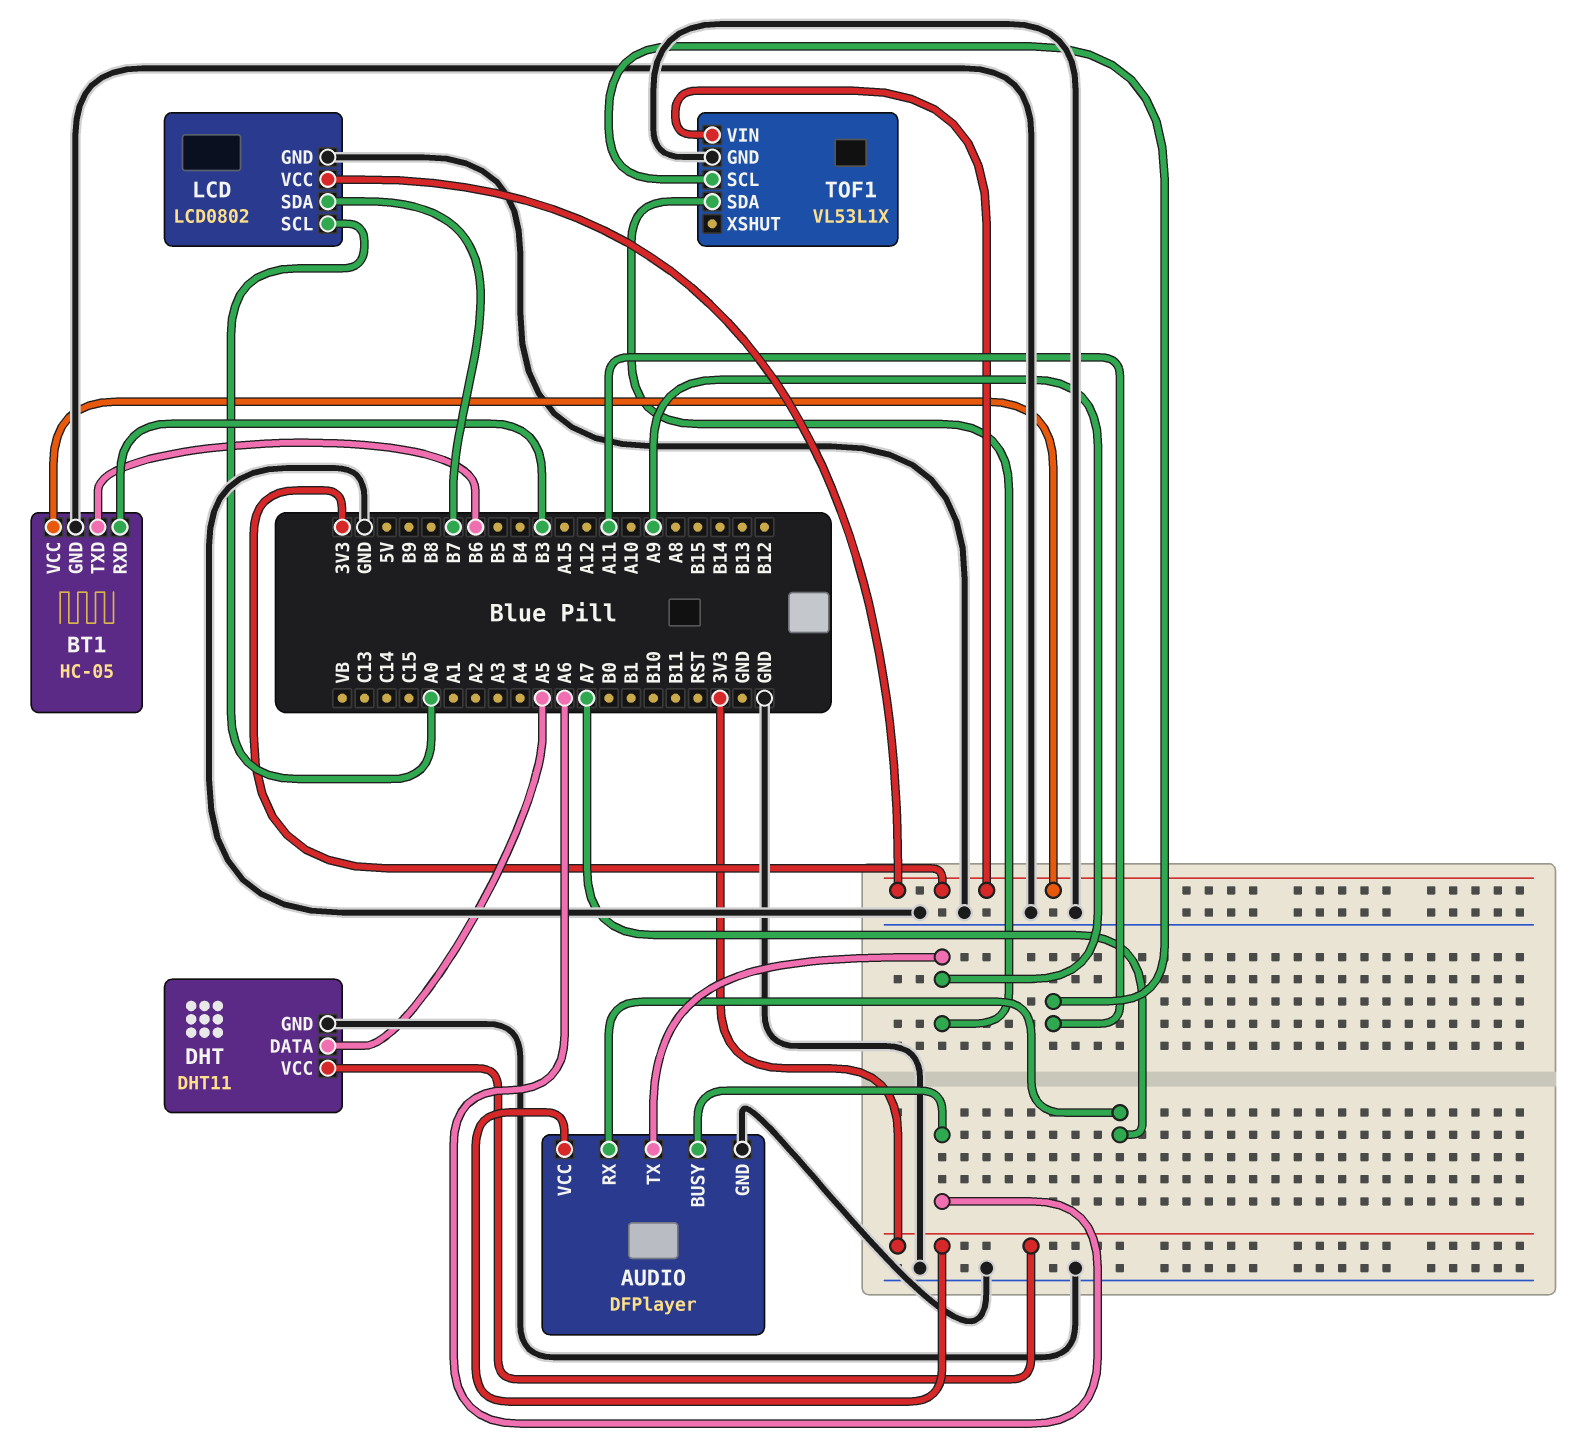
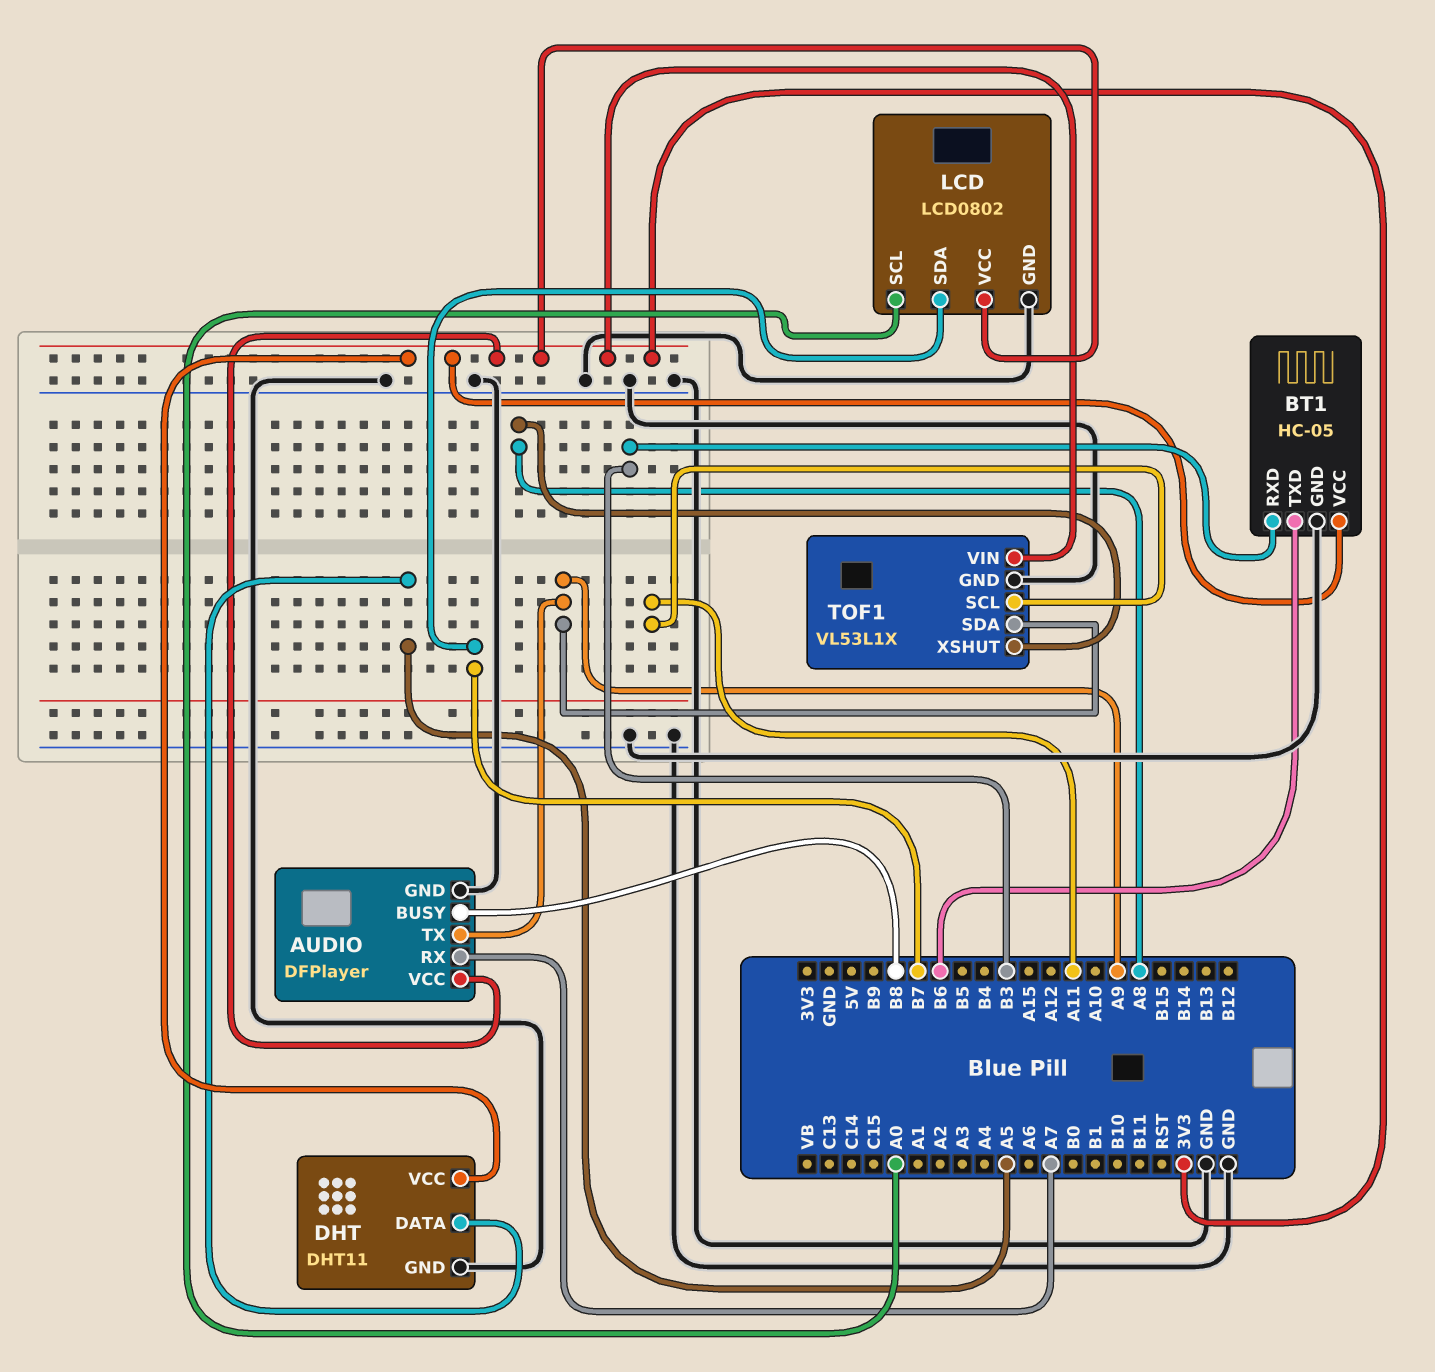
AUDIO pin BUSY: A6 -> B8
TOF1 pin XSHUT: none -> A8

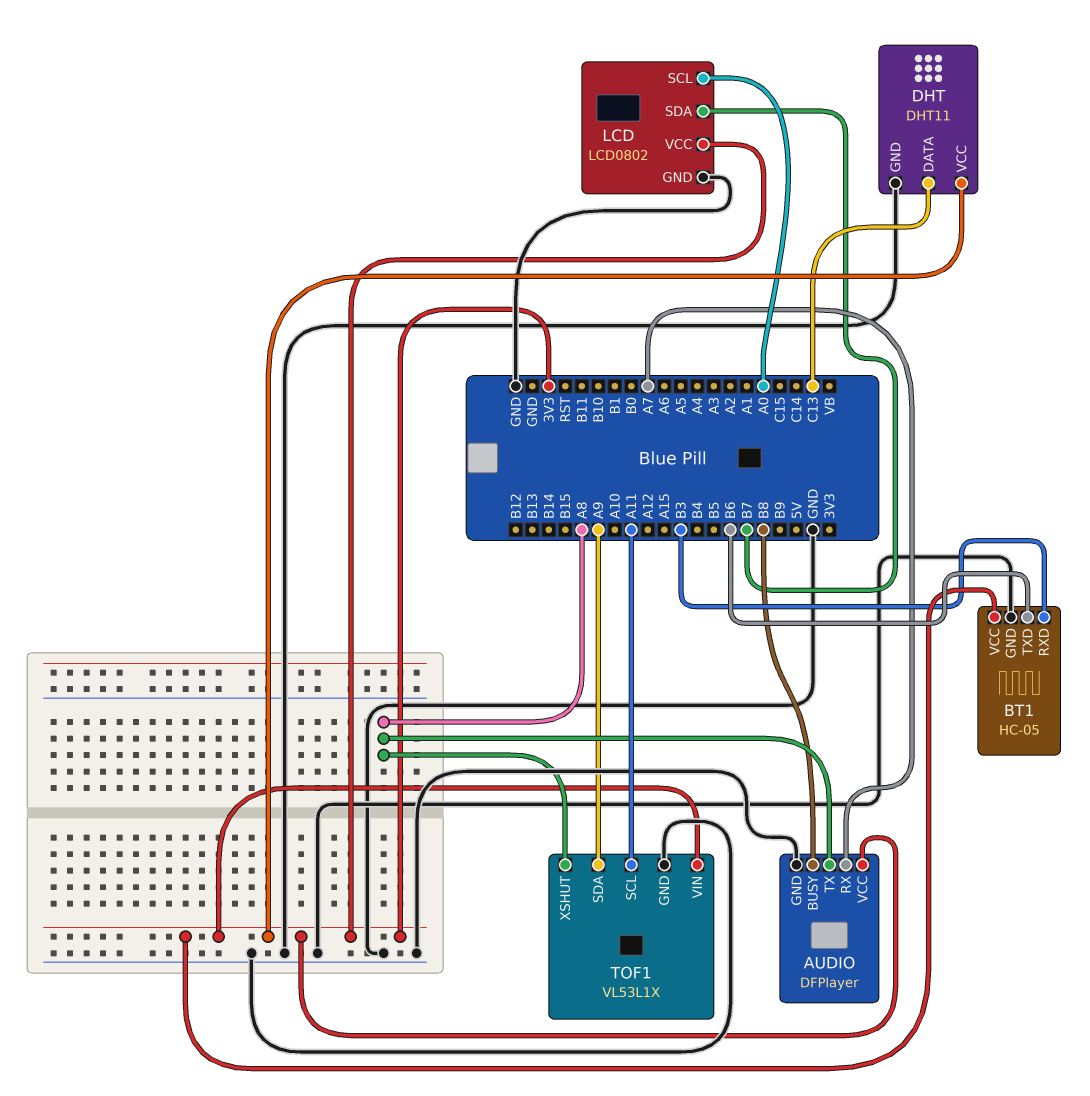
AUDIO pin TX: A9 -> A8
DHT pin DATA: A5 -> C13

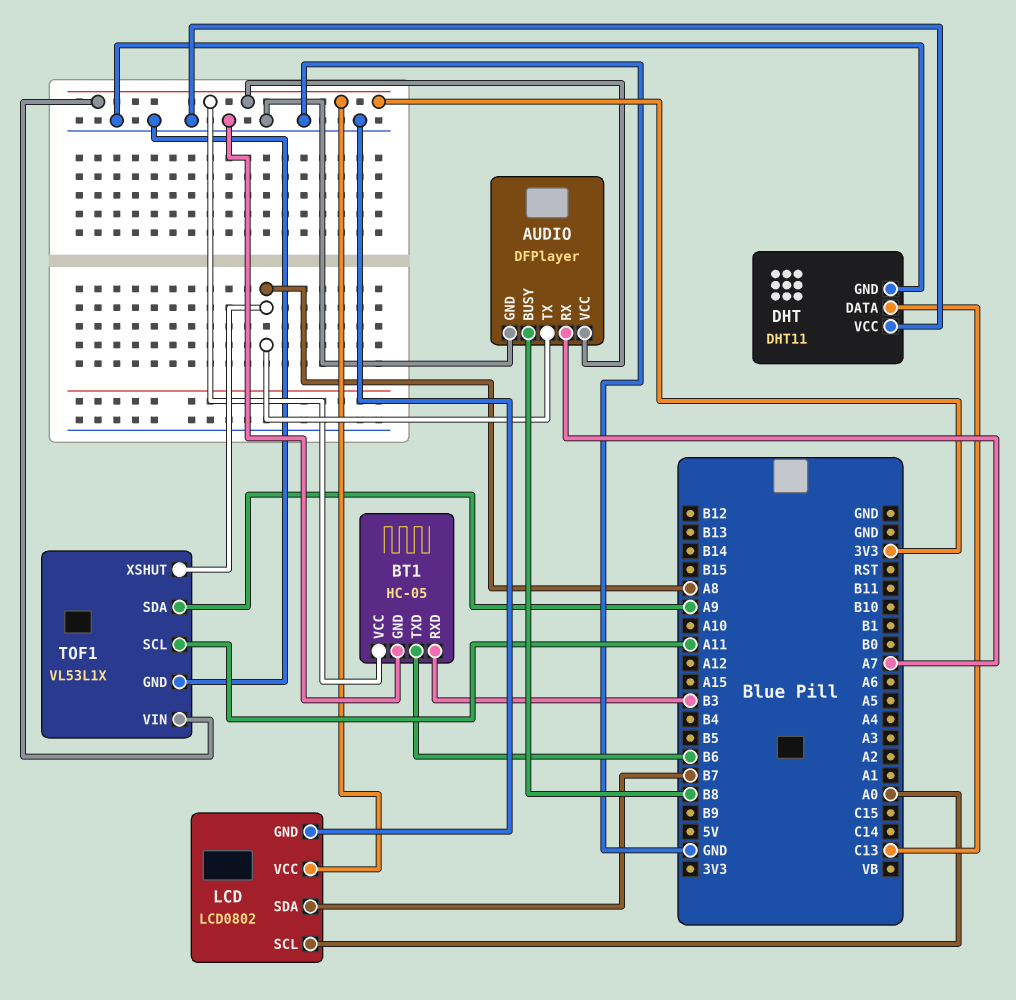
DHT pin VCC: 3V3 -> GND

